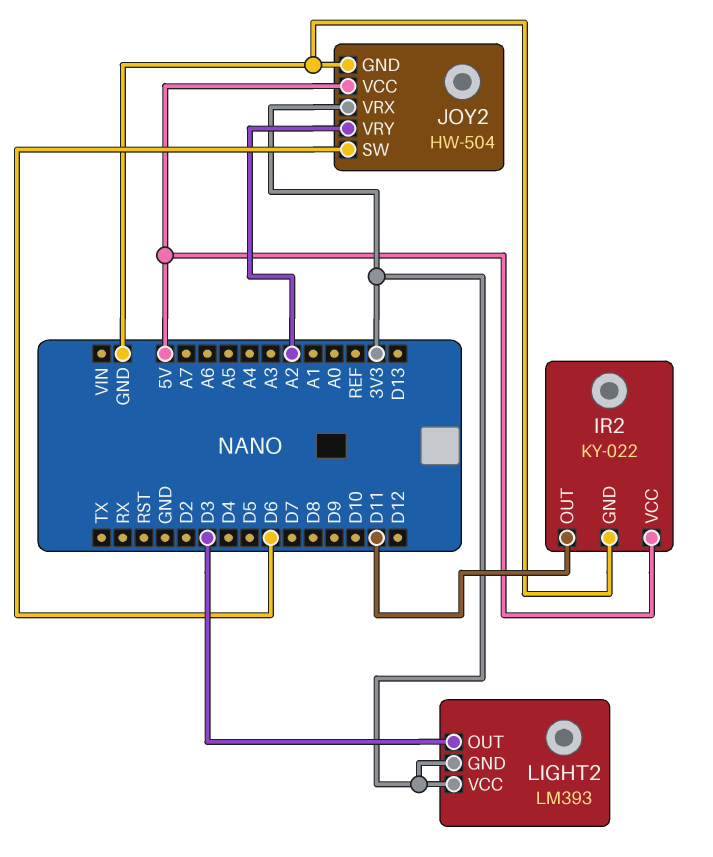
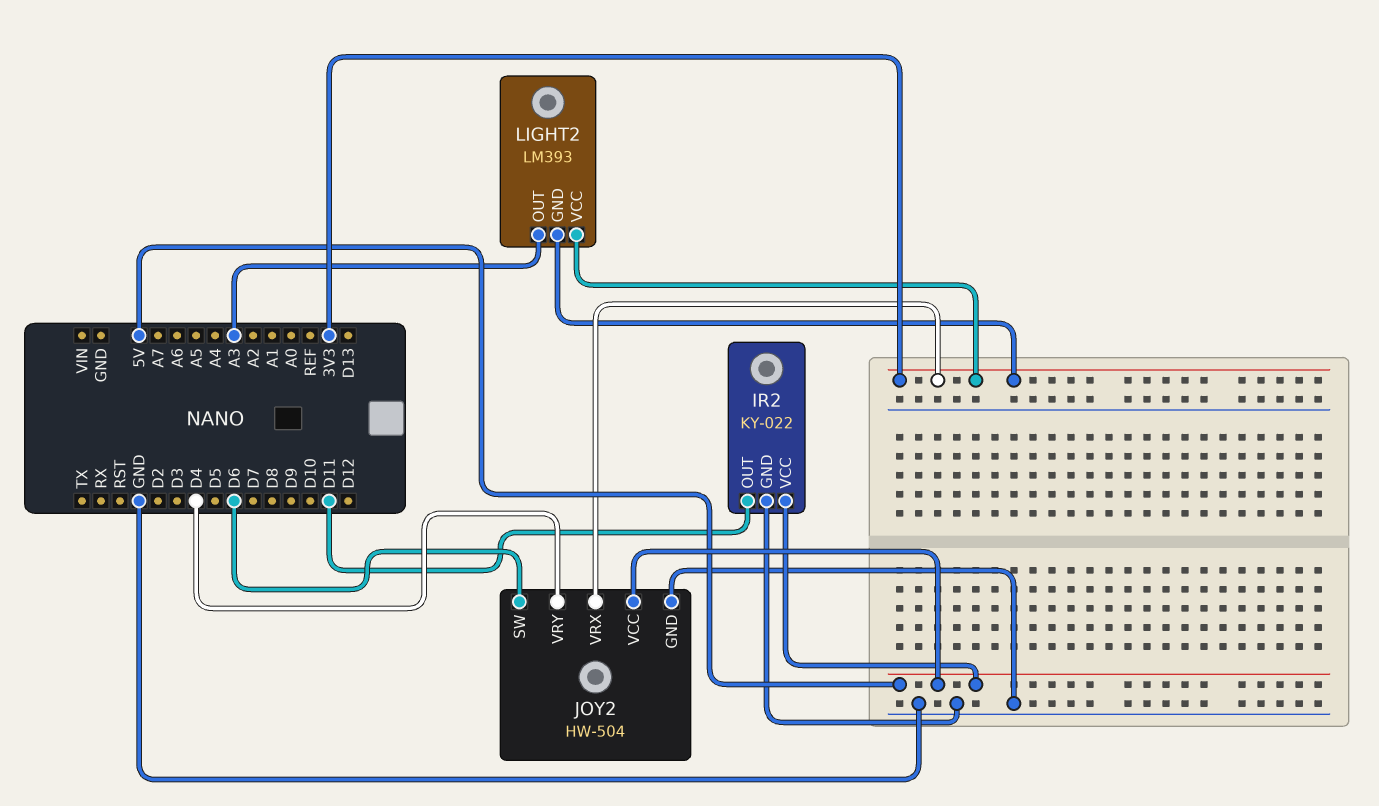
JOY2 pin VRY: A2 -> D4
LIGHT2 pin OUT: D3 -> A3

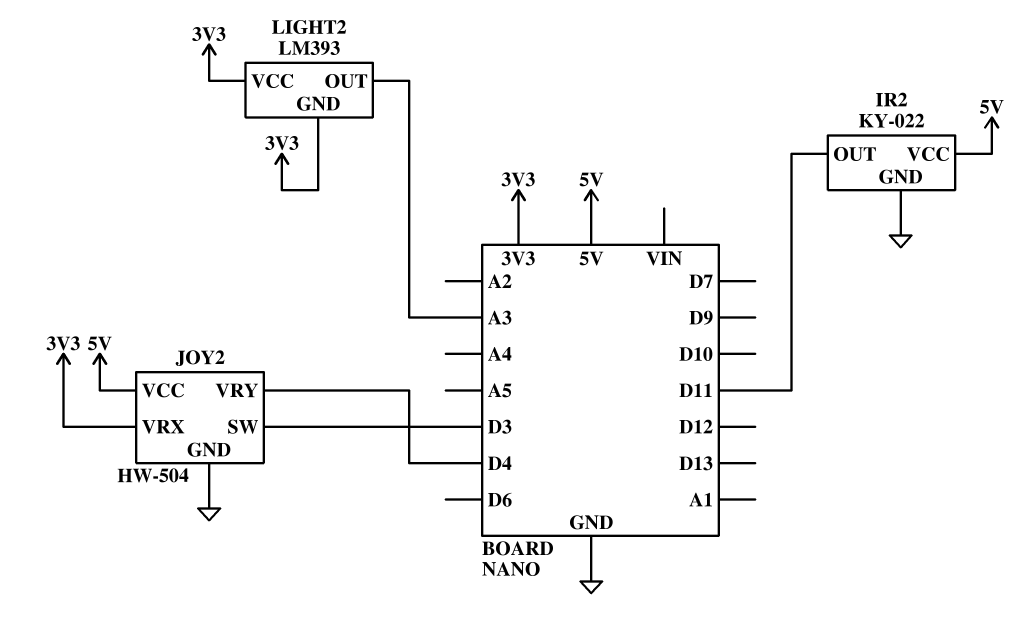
JOY2 pin SW: D6 -> D3

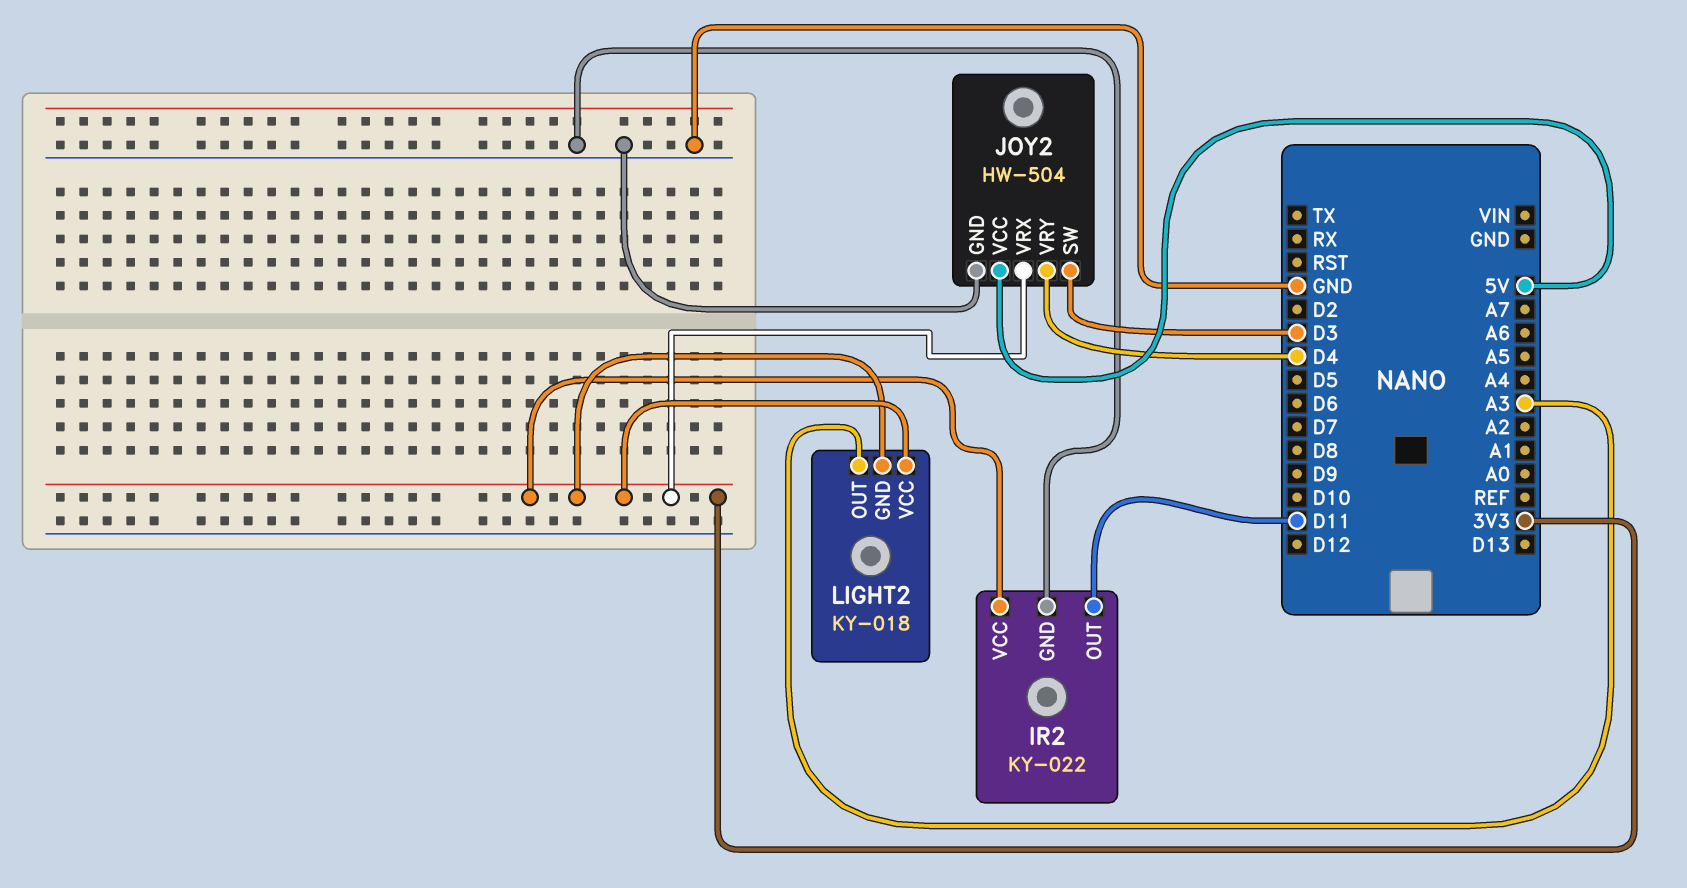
IR2 pin VCC: 5V -> 3V3
LIGHT2: LM393 -> KY-018

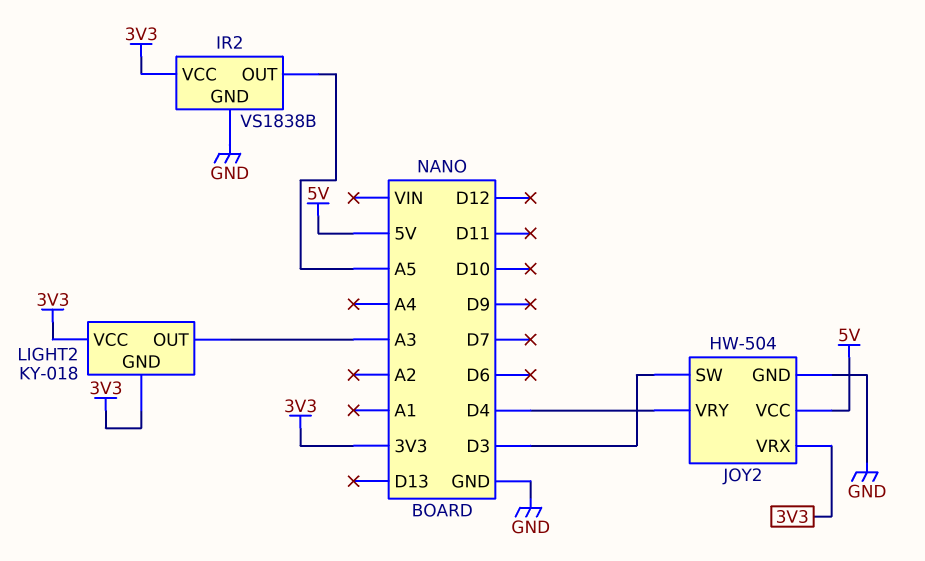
IR2: KY-022 -> VS1838B
IR2 pin OUT: D11 -> A5

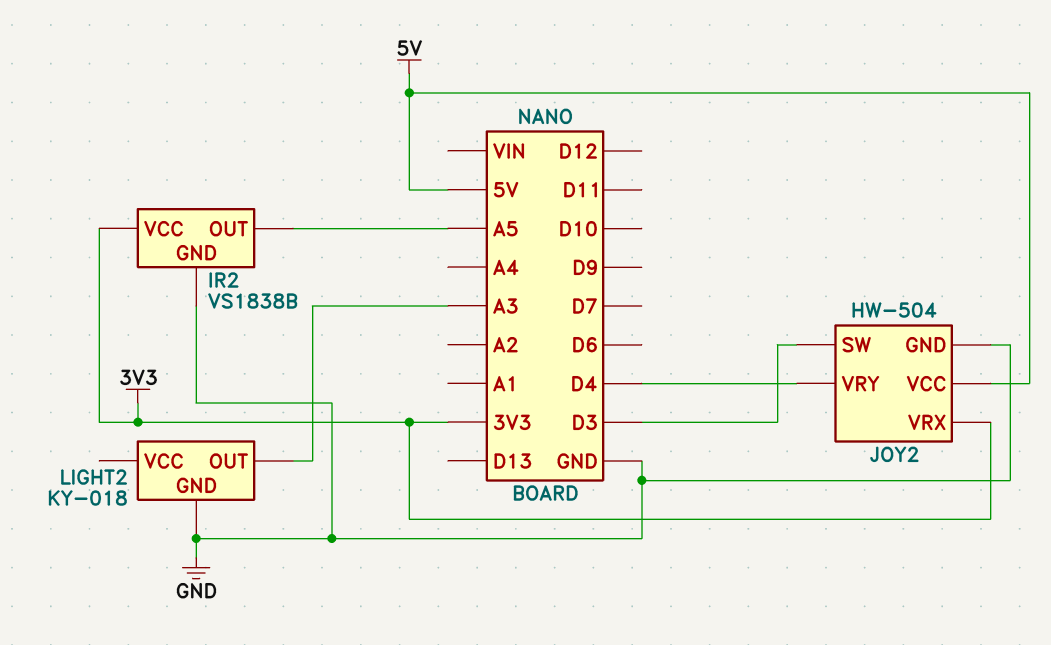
LIGHT2 pin GND: 3V3 -> GND
LIGHT2 pin VCC: 3V3 -> none

